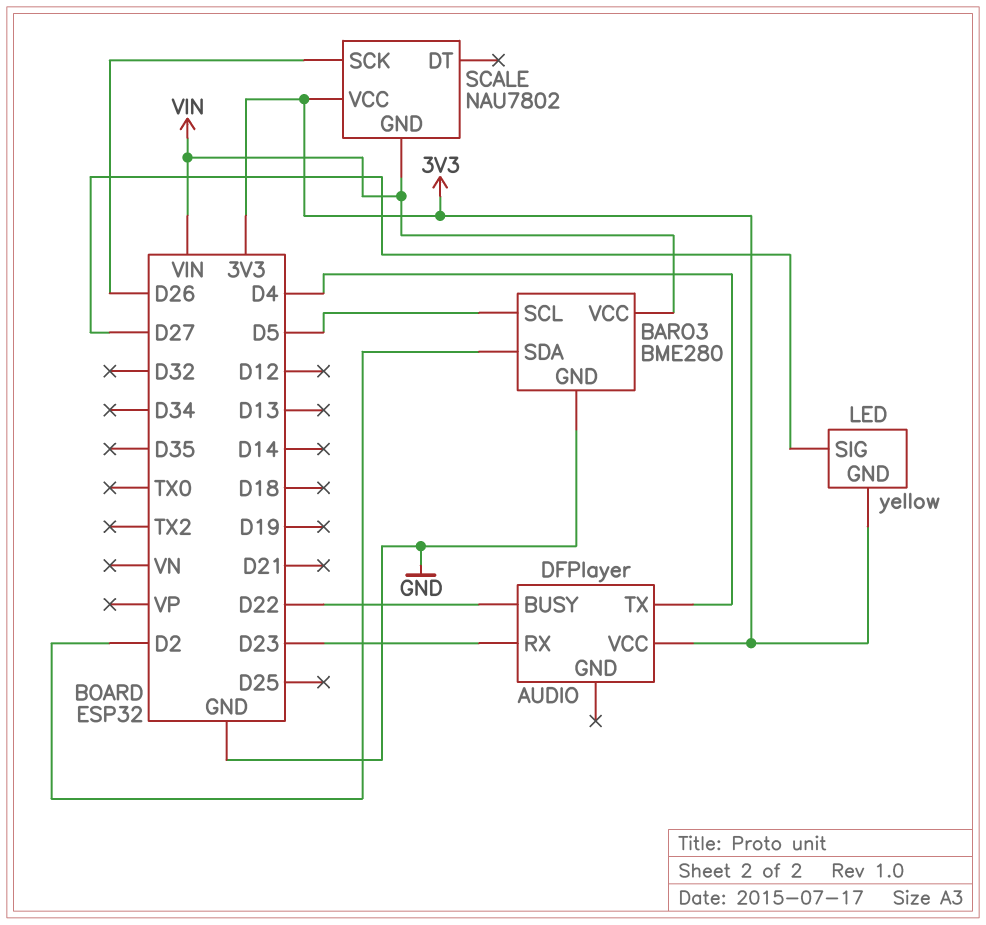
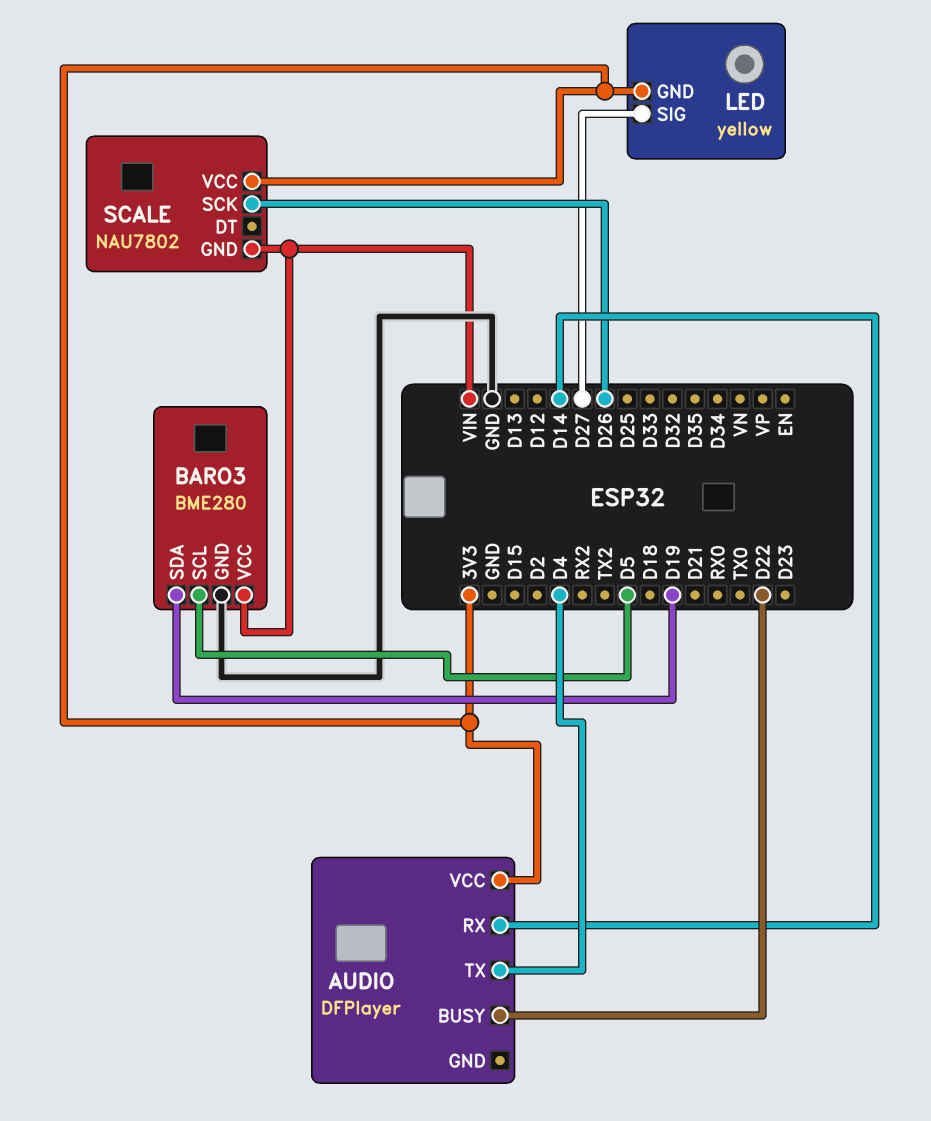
AUDIO pin RX: D23 -> D14
BARO3 pin SDA: D2 -> D19

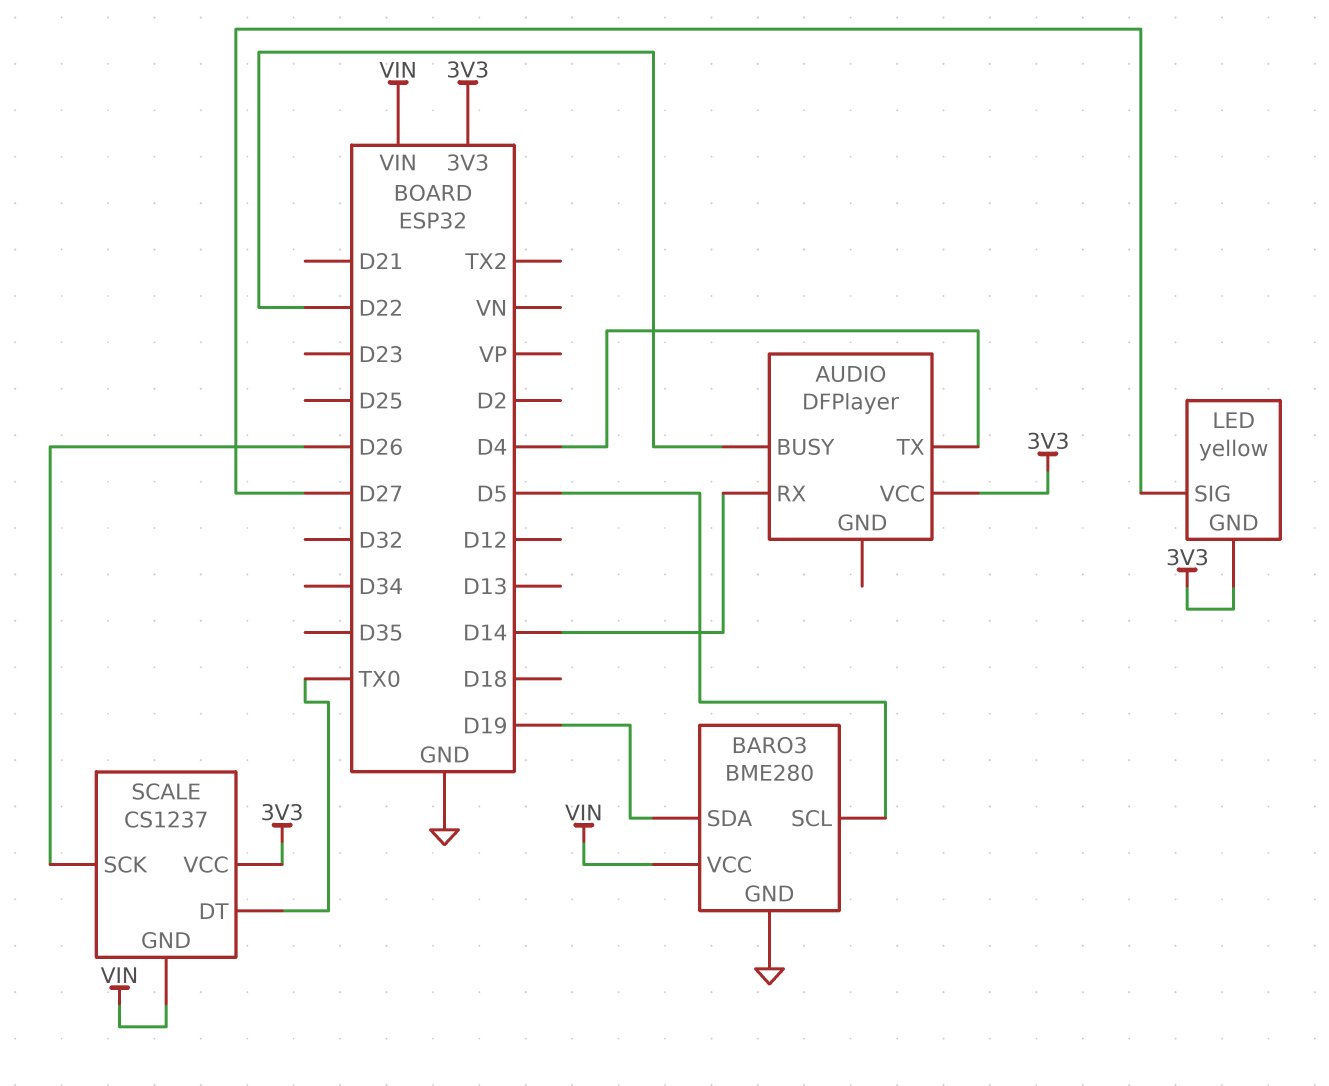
SCALE: NAU7802 -> CS1237
SCALE pin DT: none -> TX0

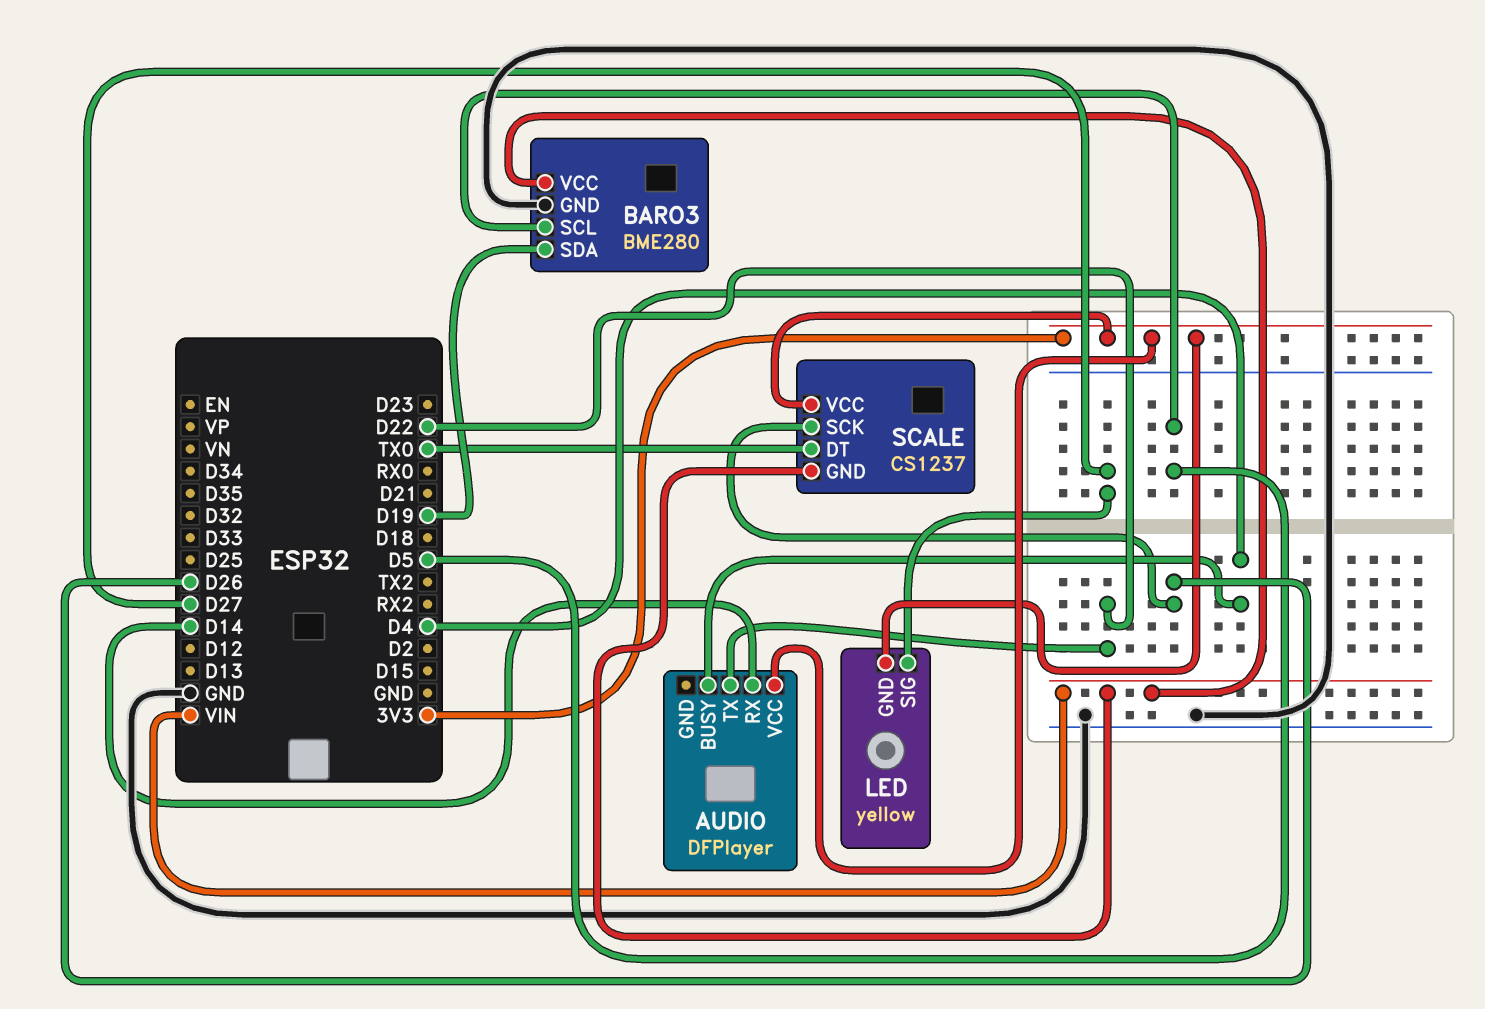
AUDIO pin BUSY: D22 -> D4
AUDIO pin TX: D4 -> D22

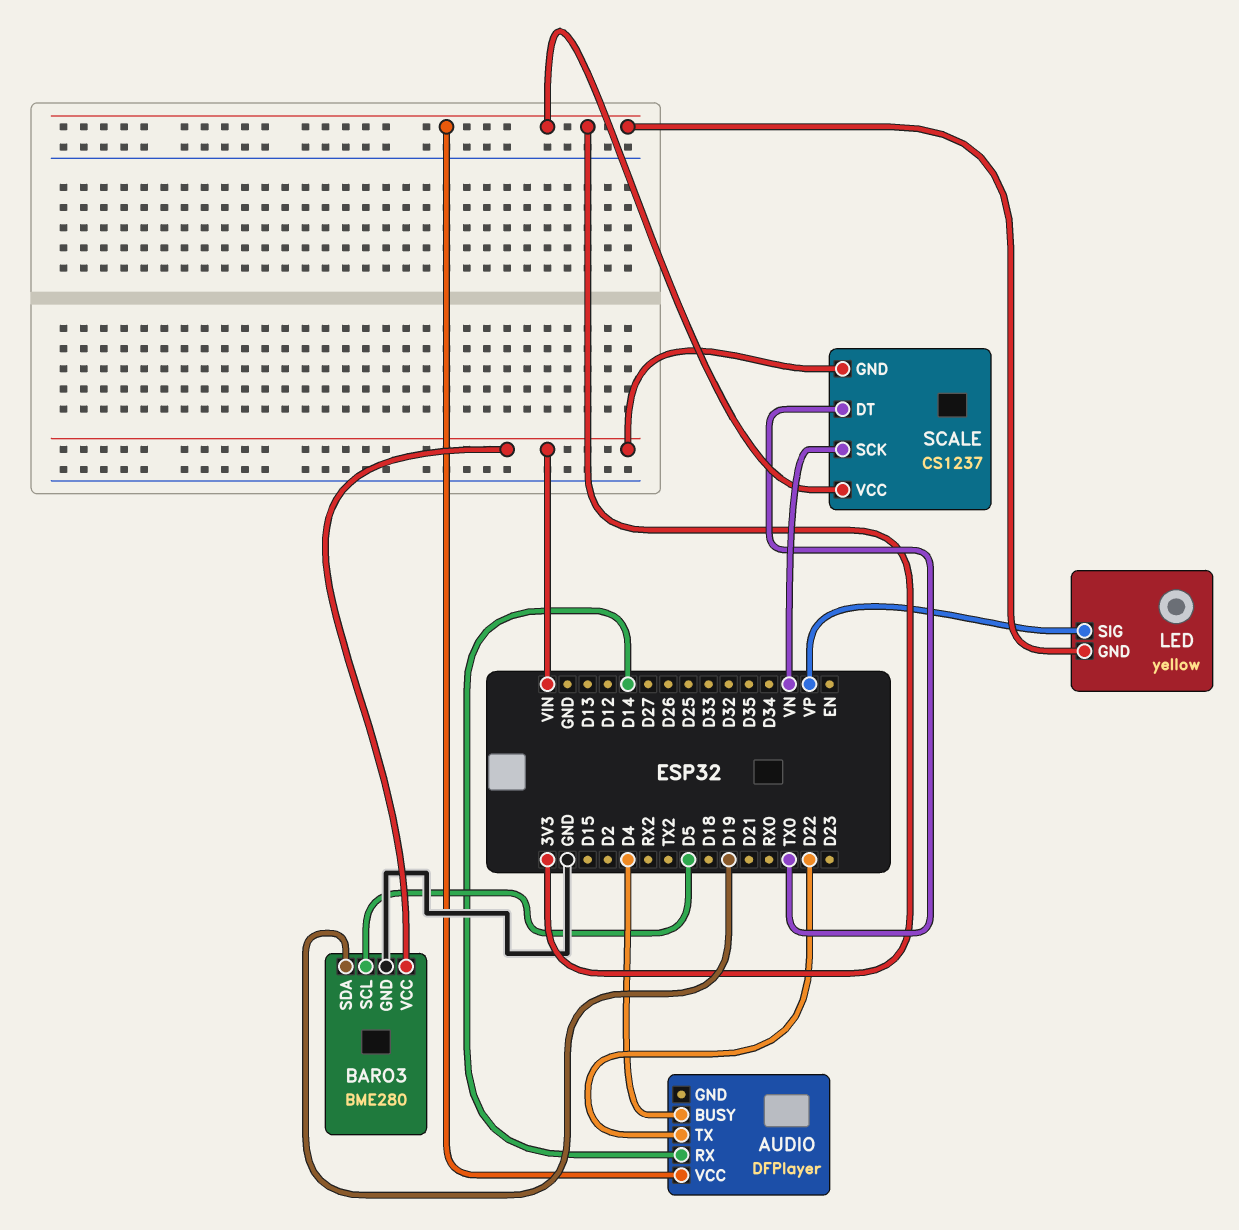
LED pin SIG: D27 -> VP
SCALE pin SCK: D26 -> VN

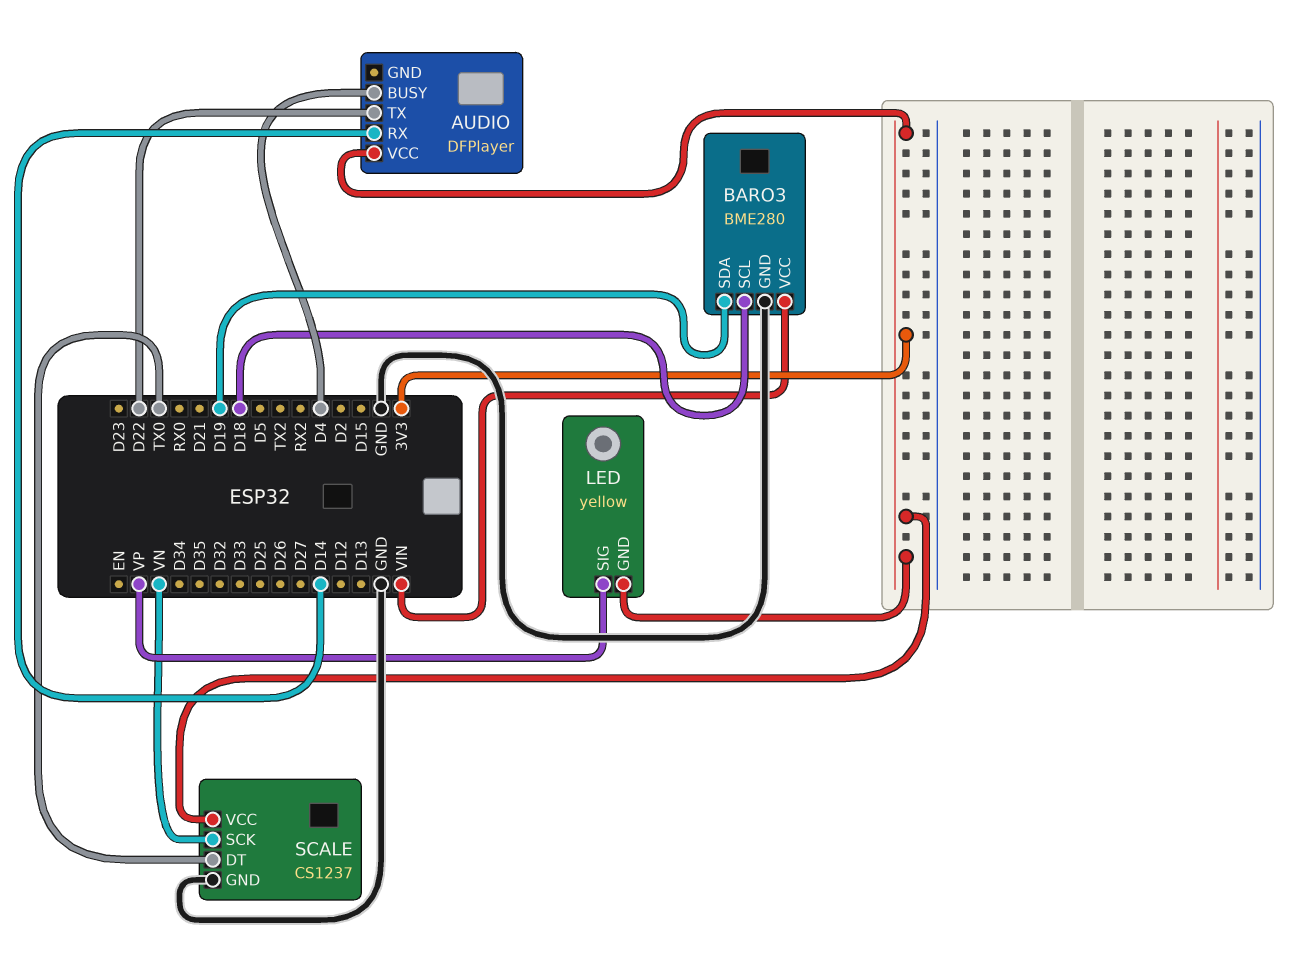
BARO3 pin SCL: D5 -> D18
SCALE pin GND: VIN -> GND

